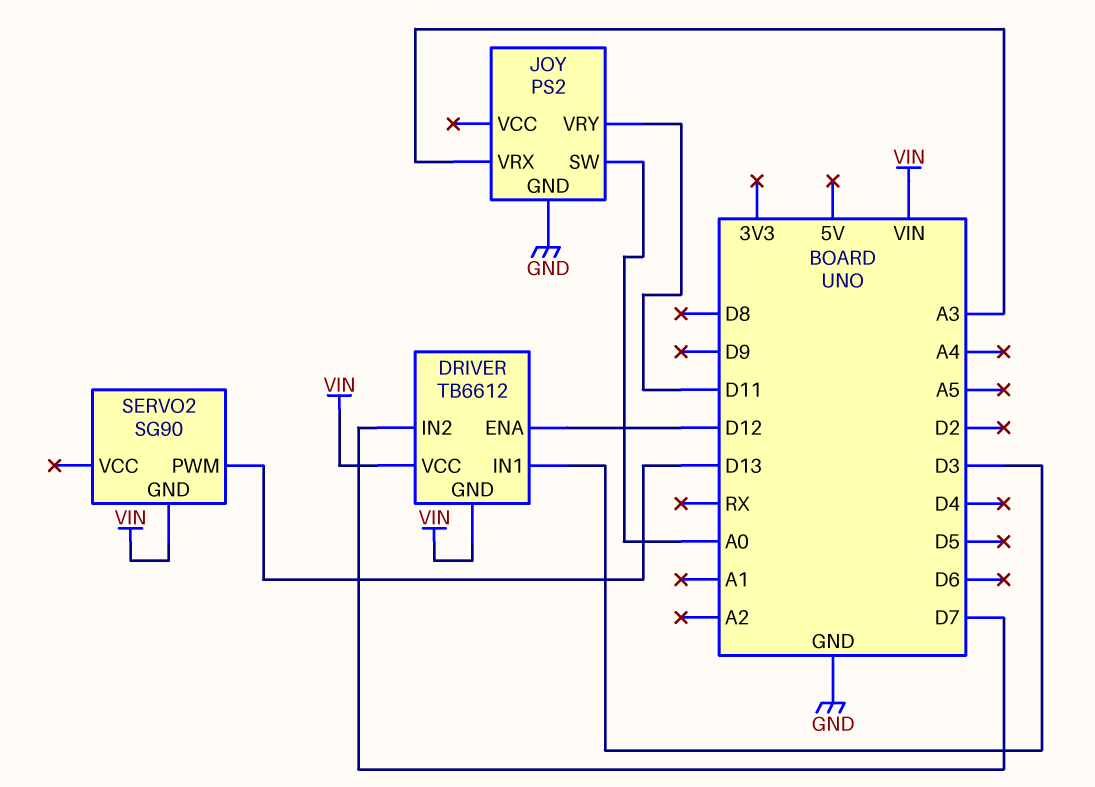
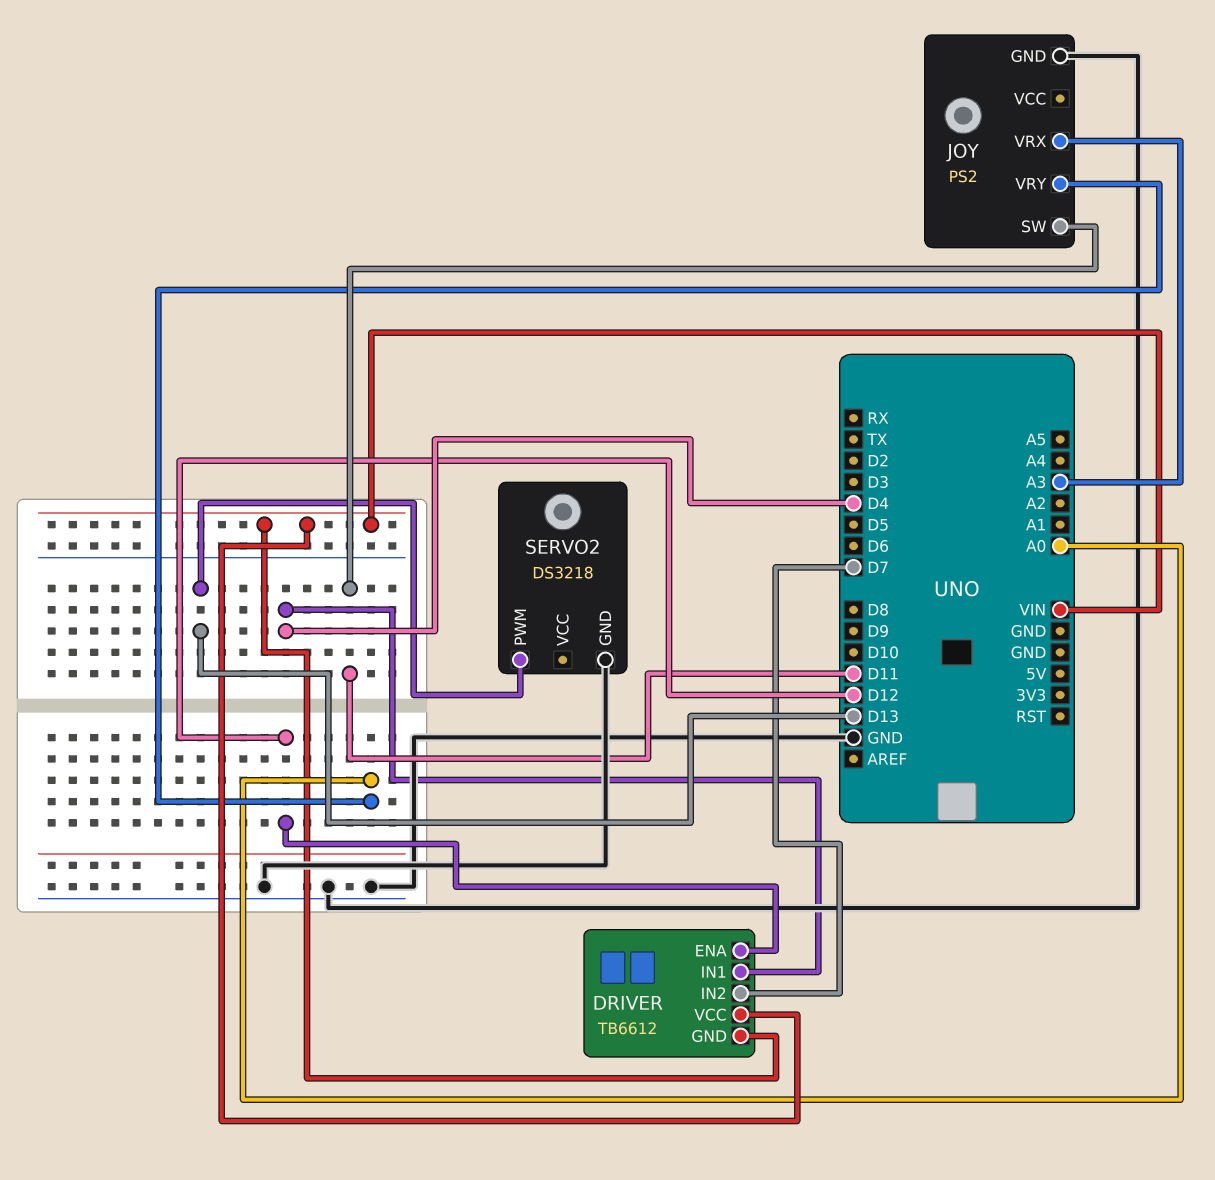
DRIVER pin IN1: D3 -> D4
JOY pin SW: A0 -> D11
JOY pin VRY: D11 -> A0
SERVO2: SG90 -> DS3218
SERVO2 pin GND: VIN -> GND

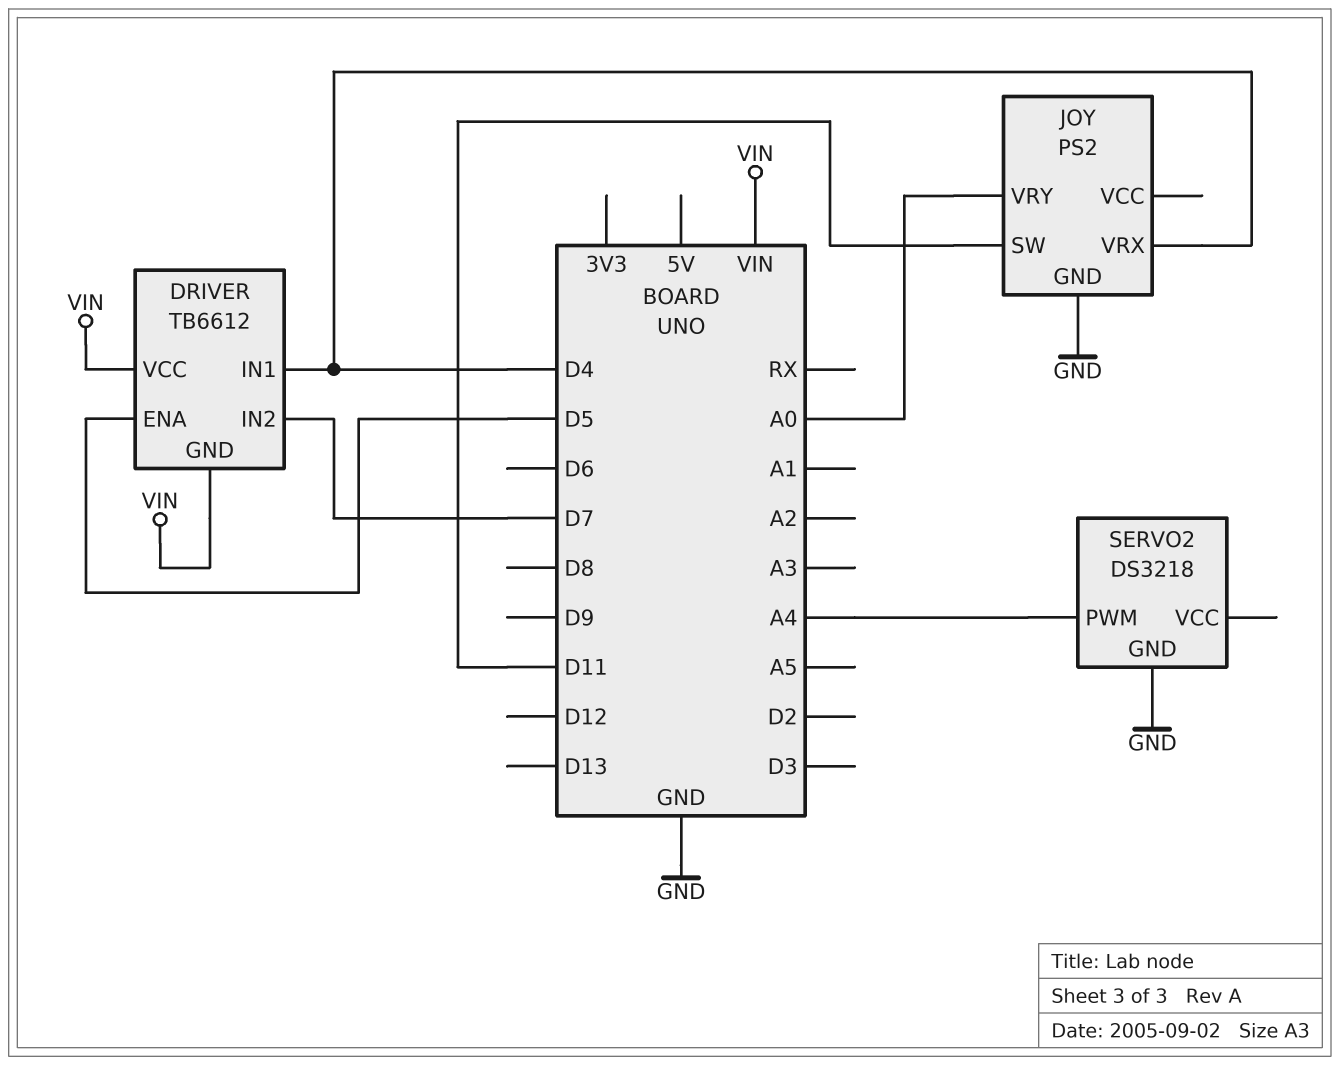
DRIVER pin ENA: D12 -> D5
JOY pin VRX: A3 -> D4
SERVO2 pin PWM: D13 -> A4

